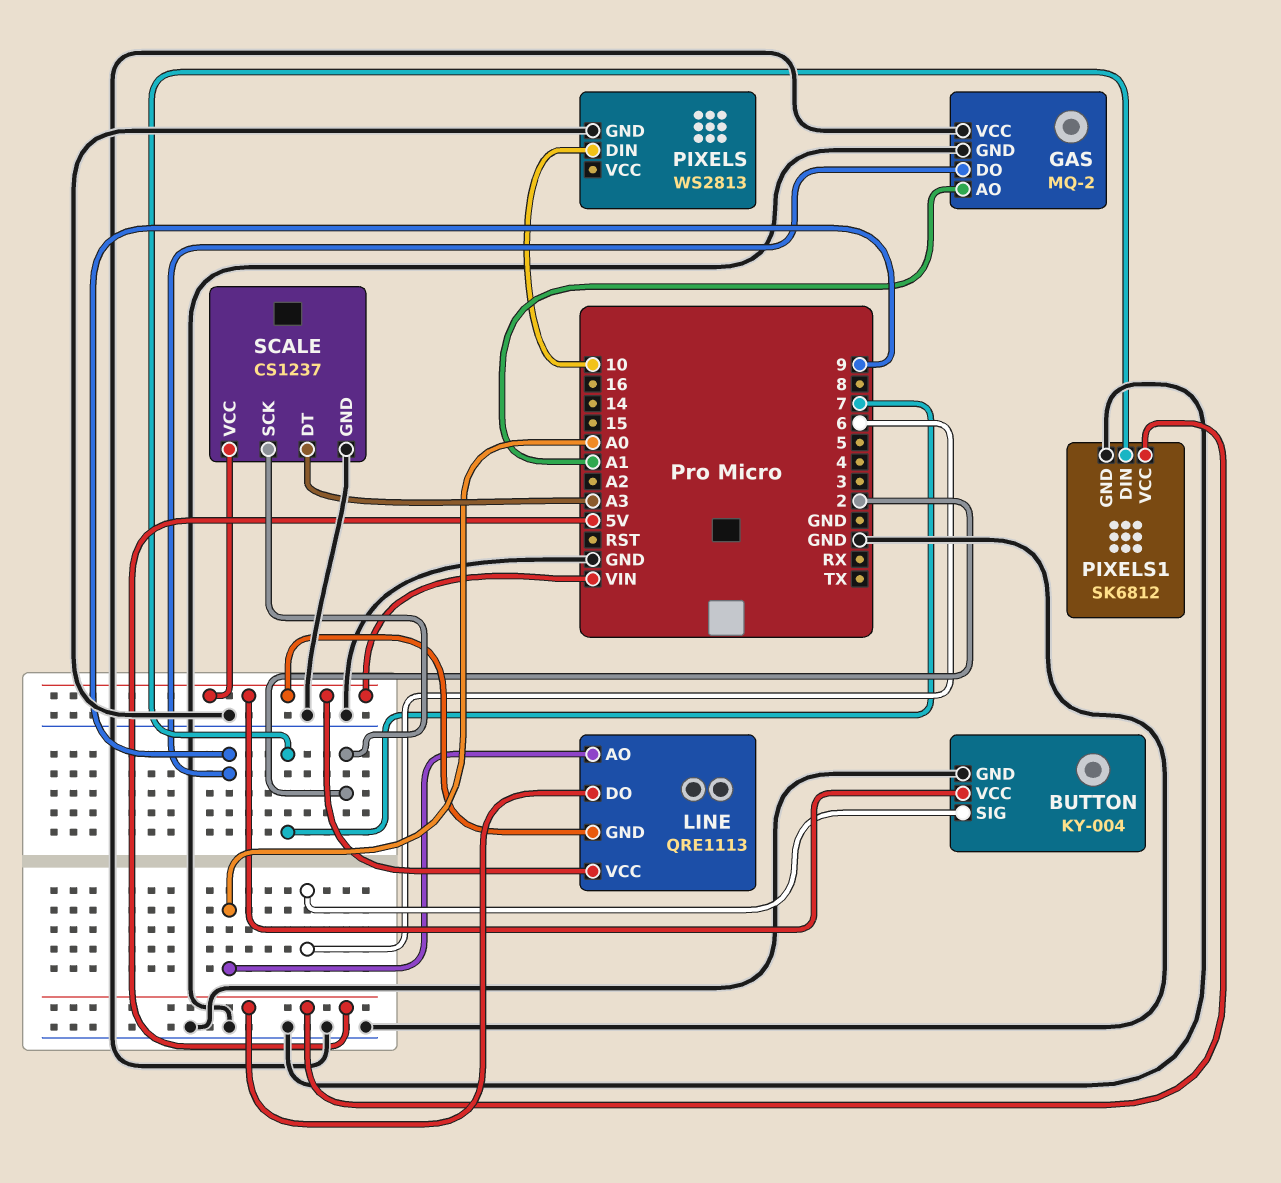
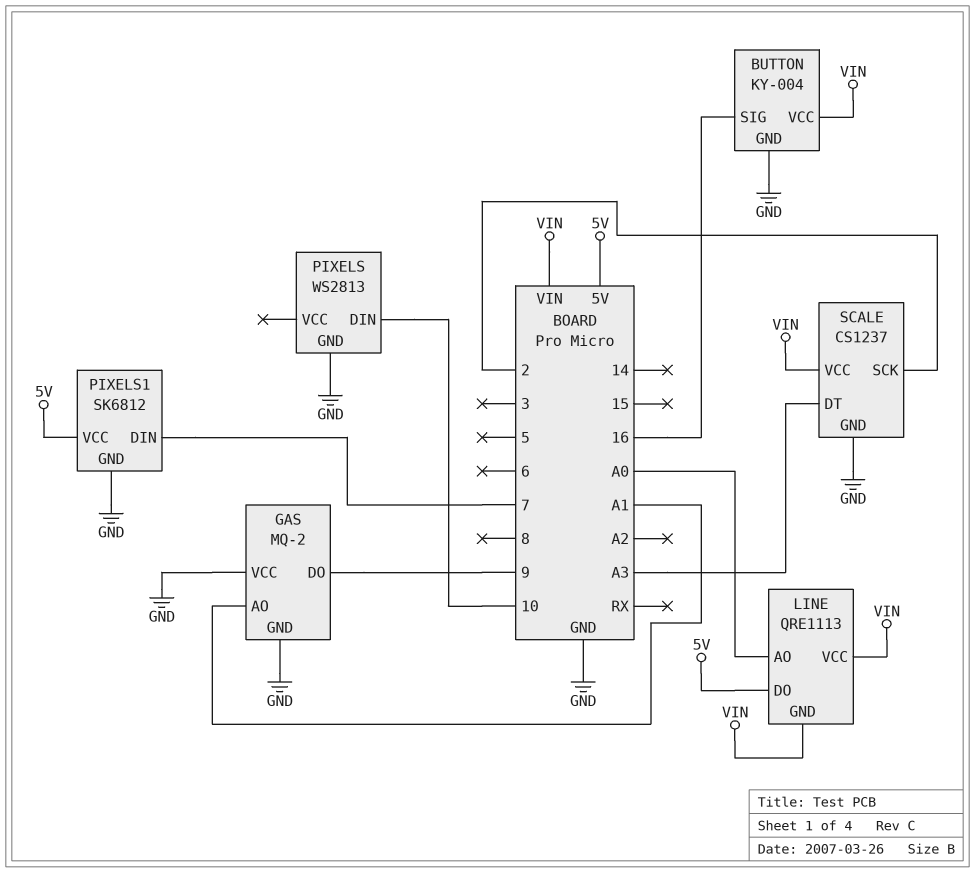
BUTTON pin SIG: 6 -> 16

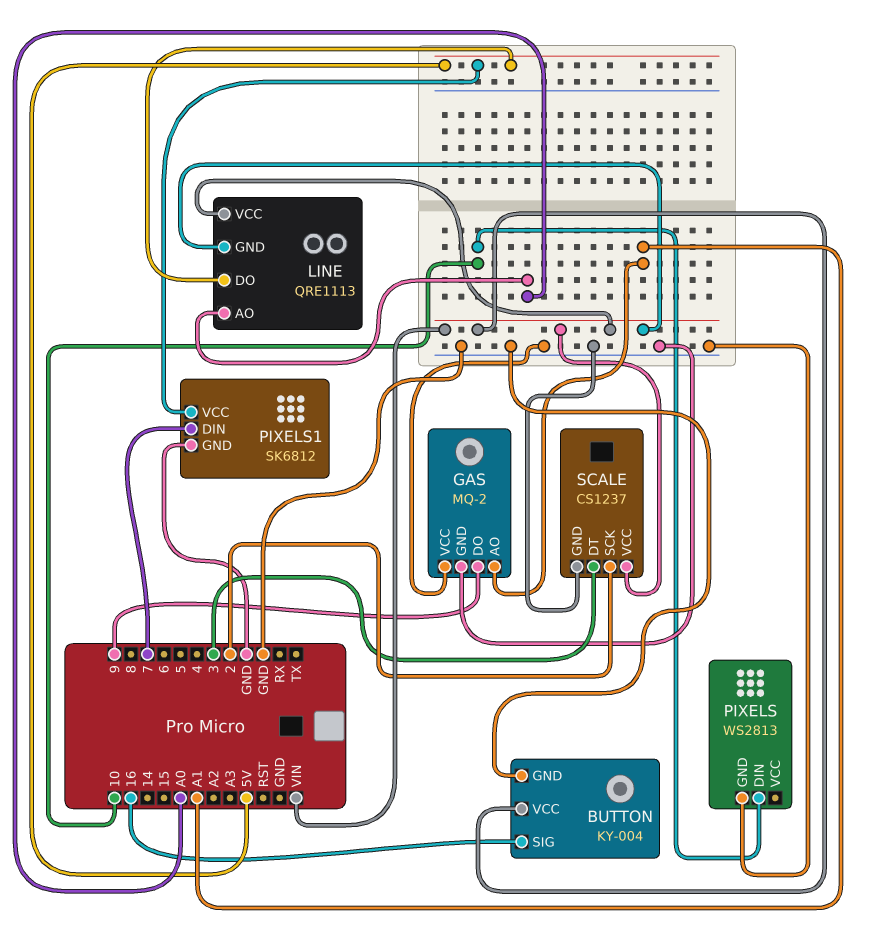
SCALE pin DT: A3 -> 3

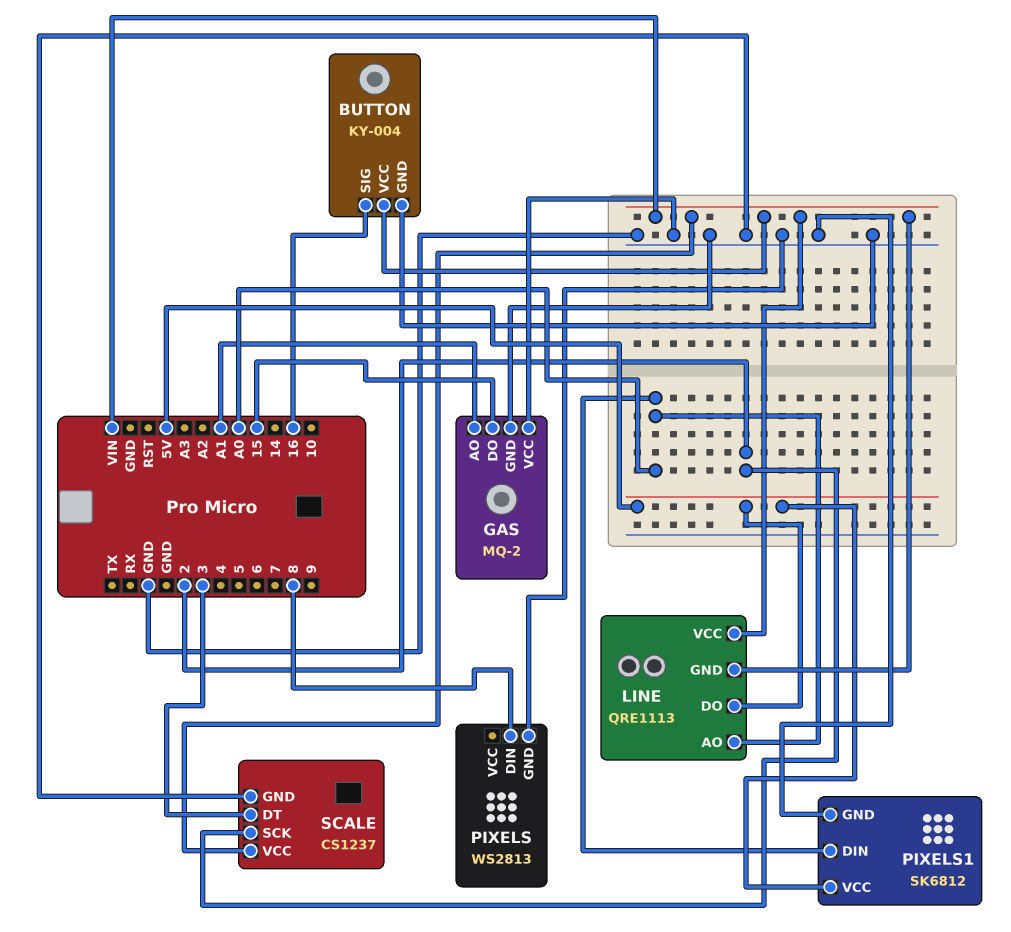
GAS pin DO: 9 -> 15
PIXELS pin DIN: 10 -> 8
PIXELS1 pin DIN: 7 -> A0

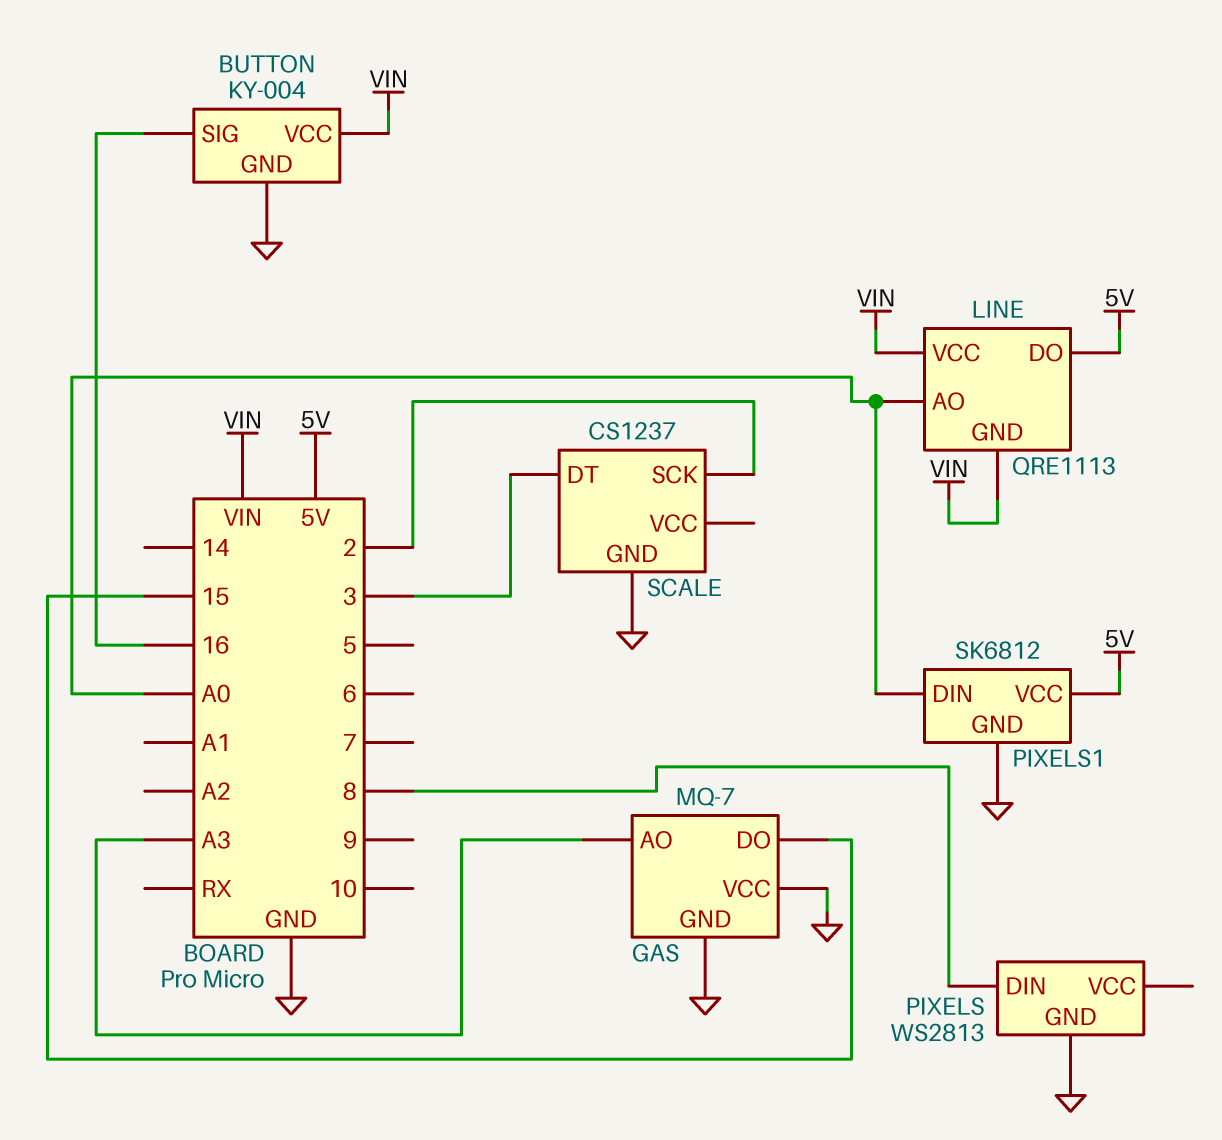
GAS: MQ-2 -> MQ-7
GAS pin AO: A1 -> A3
SCALE pin VCC: VIN -> none

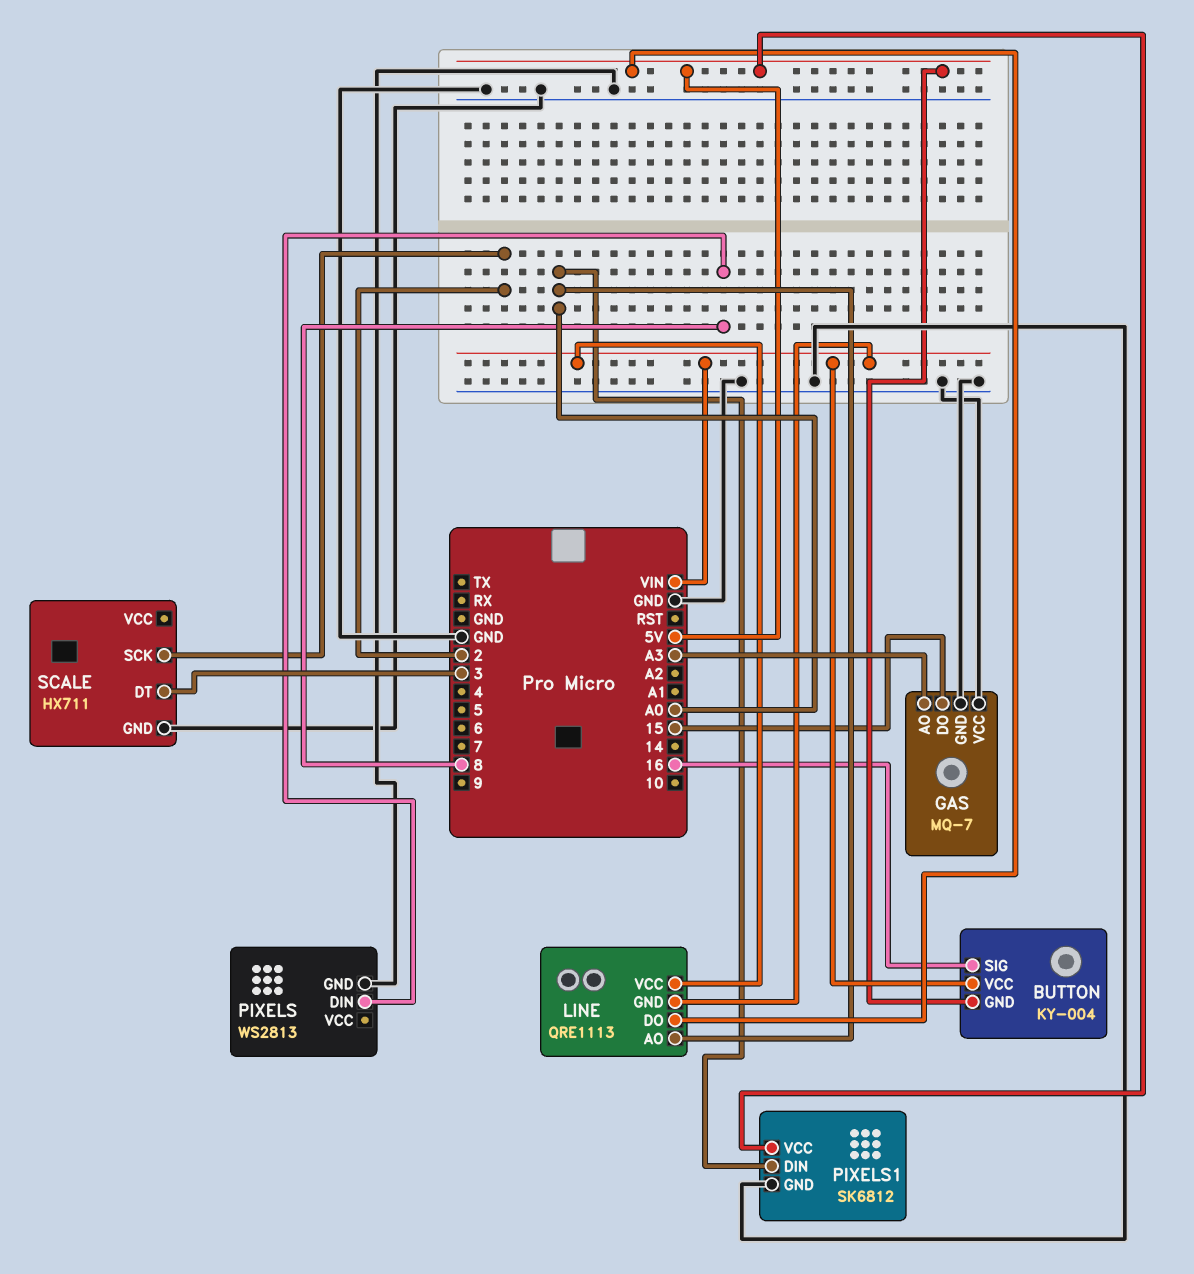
BUTTON pin GND: GND -> 5V
SCALE: CS1237 -> HX711

